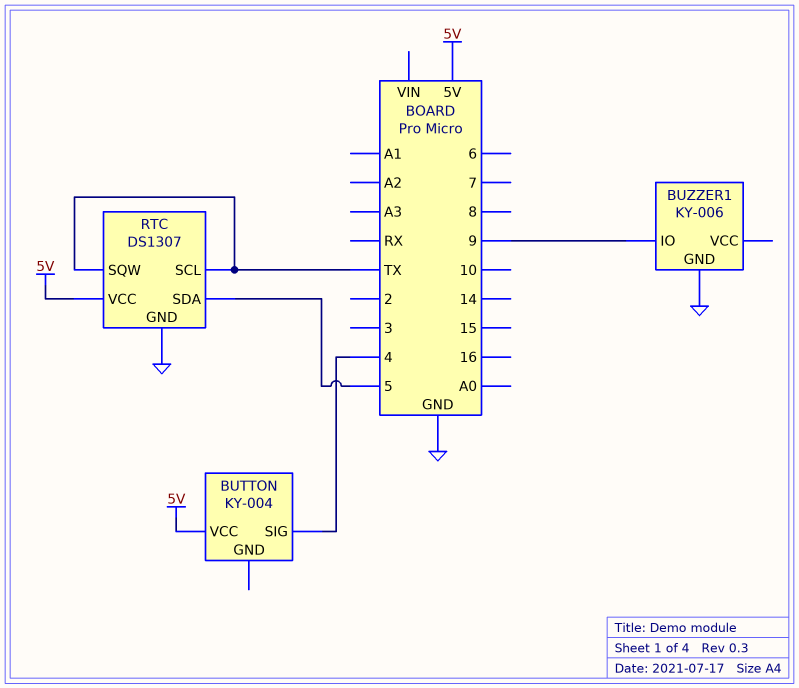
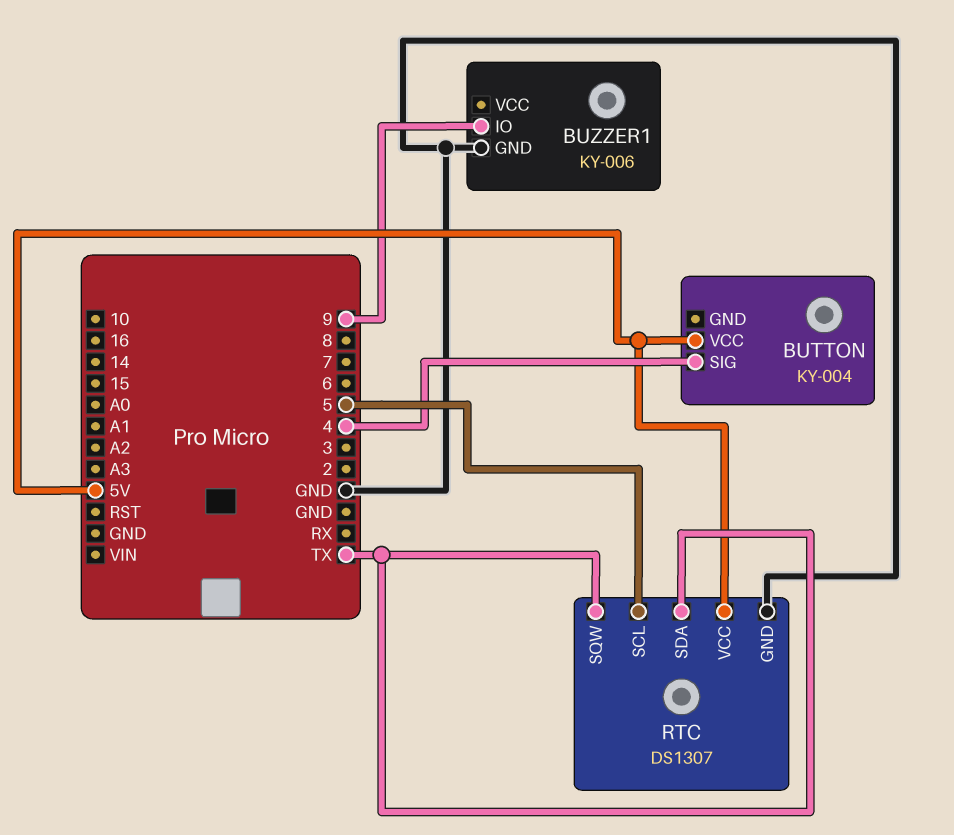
RTC pin SCL: TX -> 5
RTC pin SDA: 5 -> TX

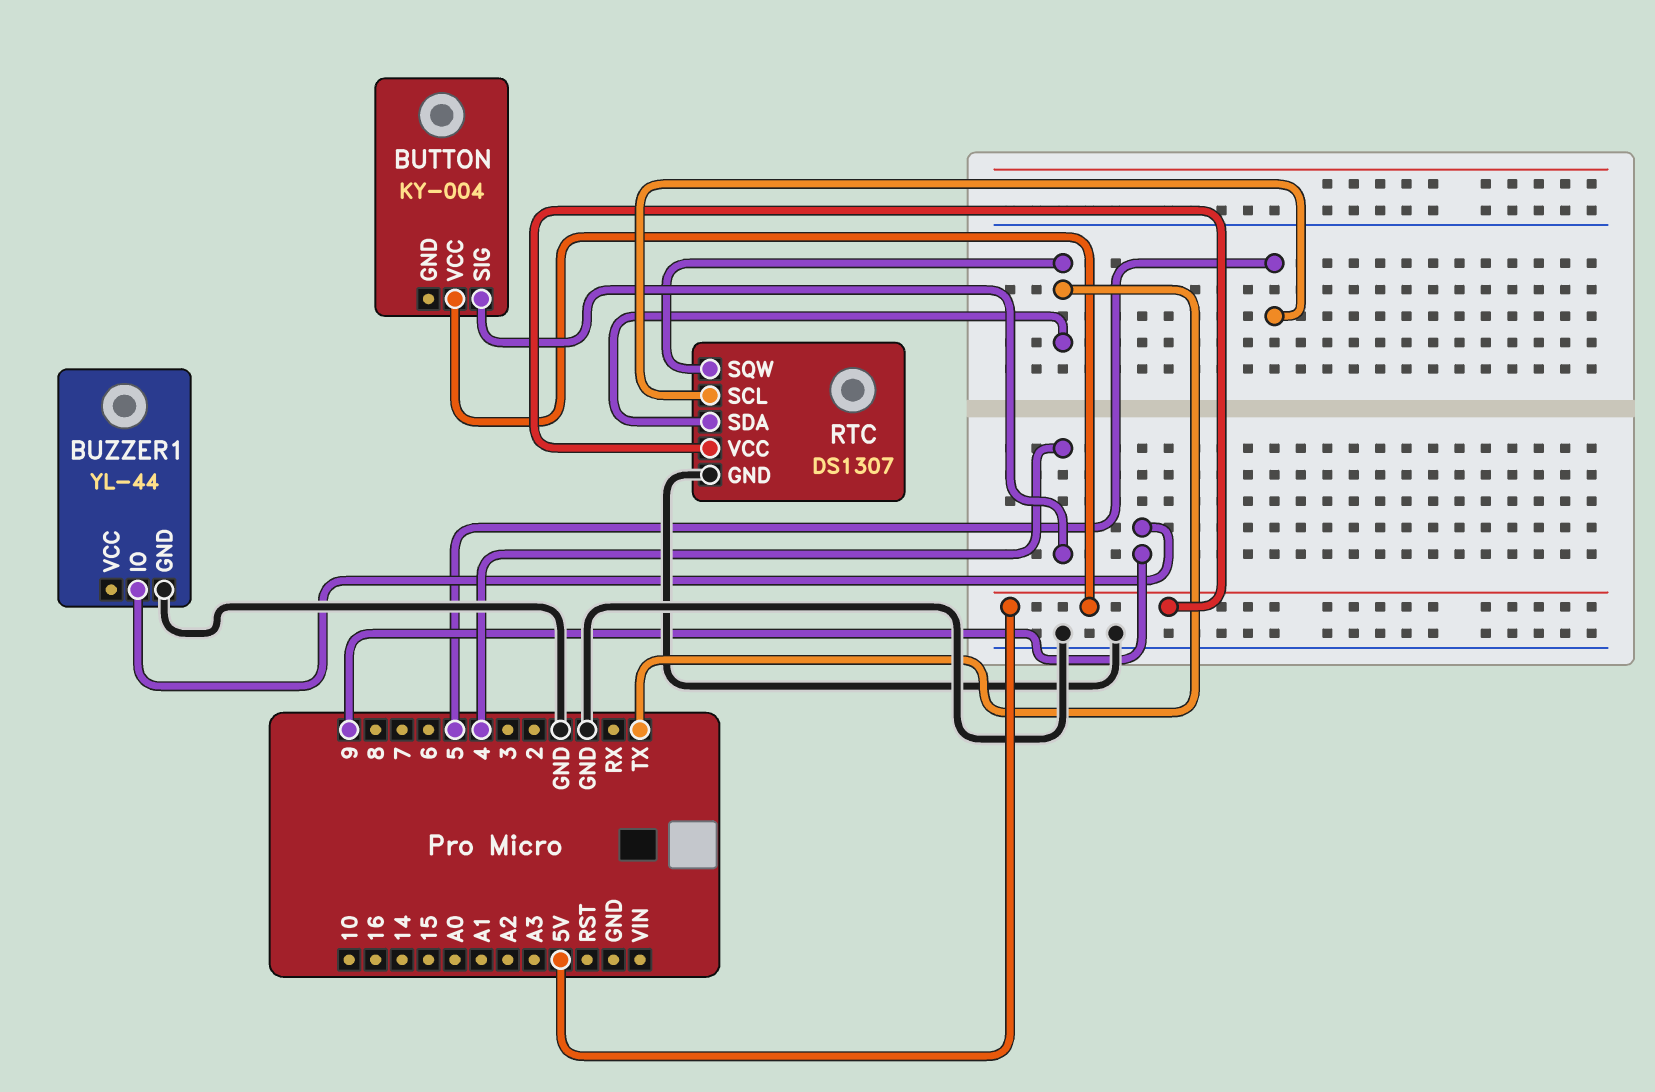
BUZZER1: KY-006 -> YL-44

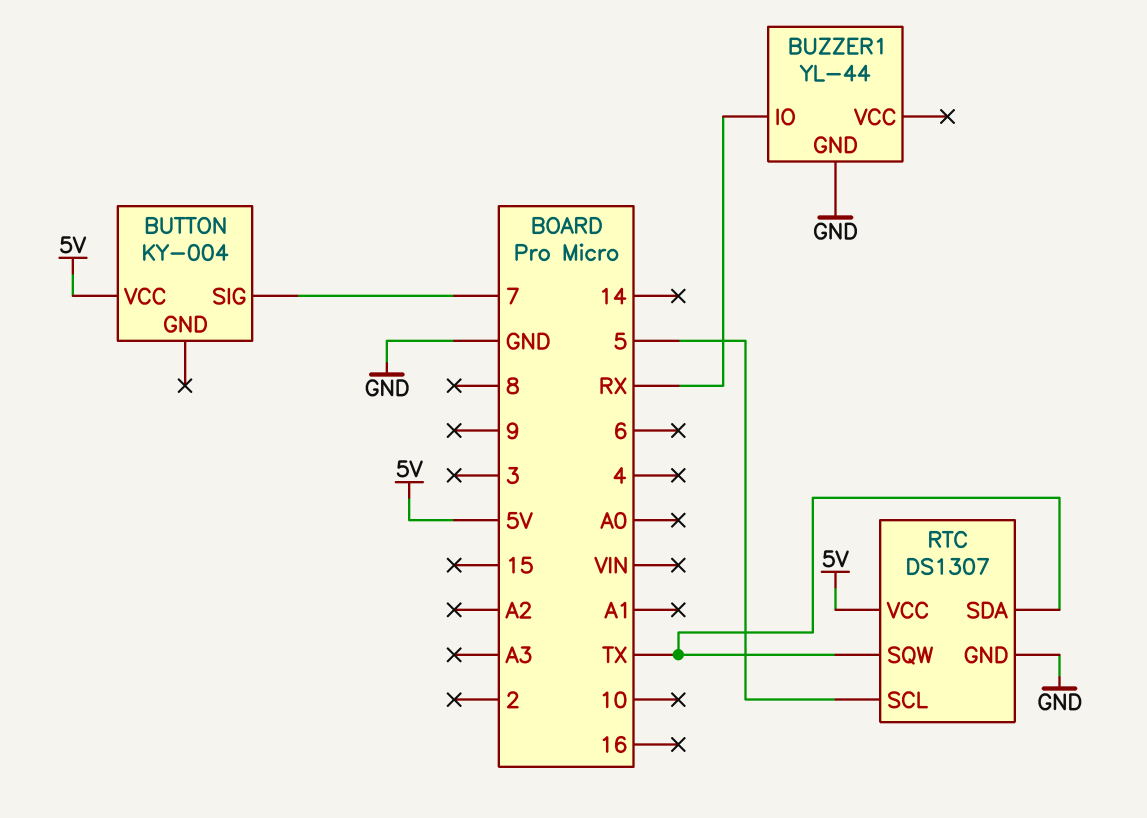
BUTTON pin SIG: 4 -> 7
BUZZER1 pin IO: 9 -> RX

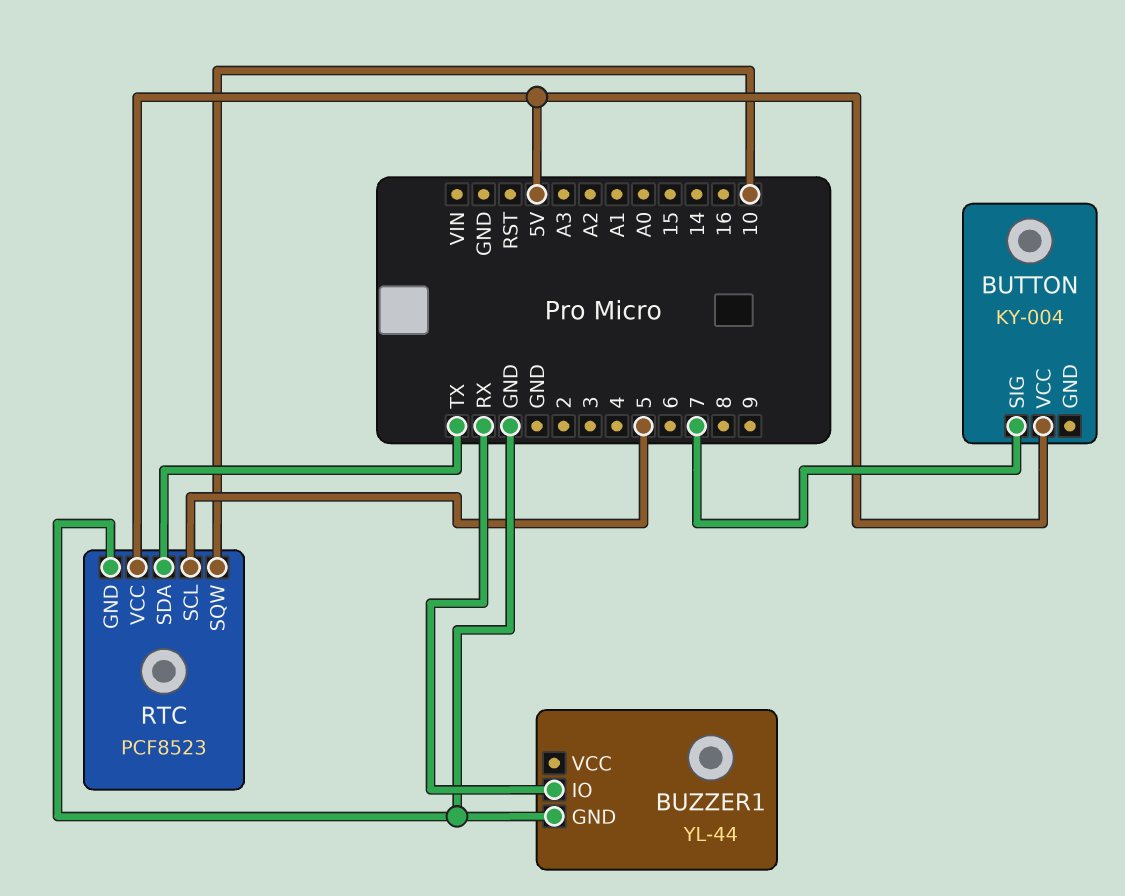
RTC: DS1307 -> PCF8523
RTC pin SQW: TX -> 10

